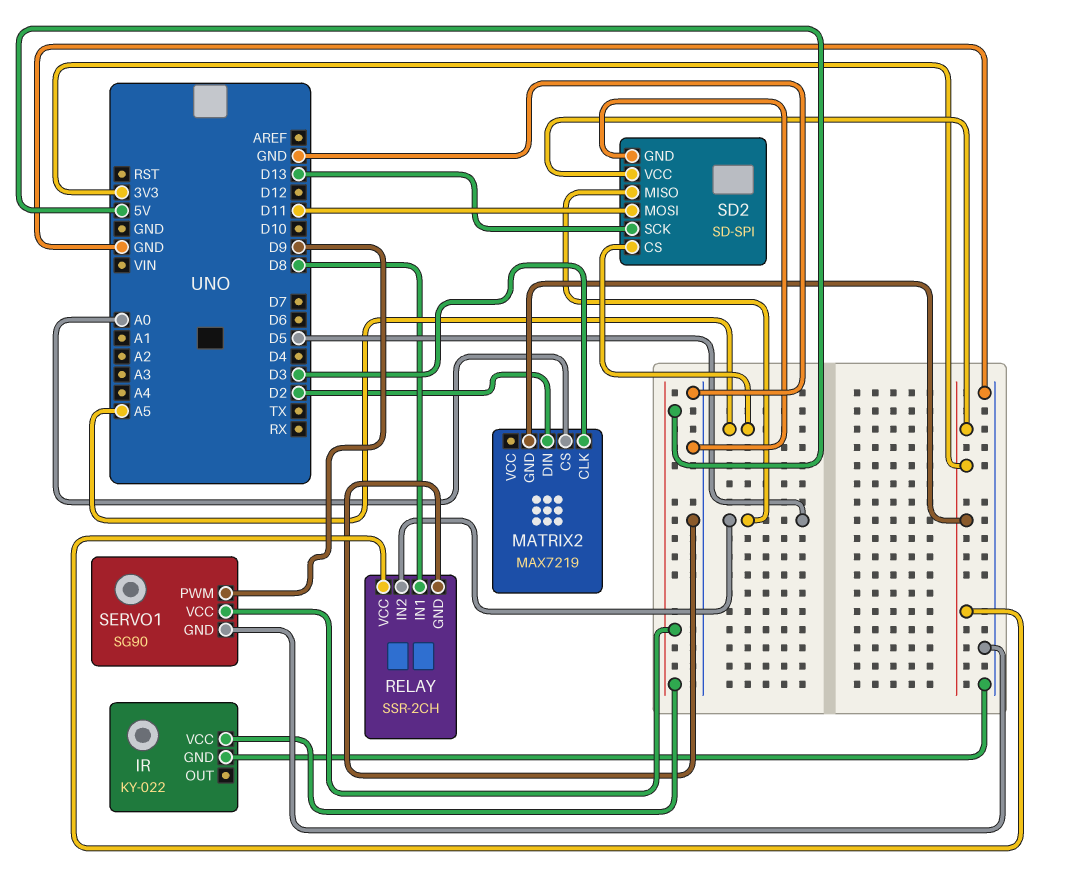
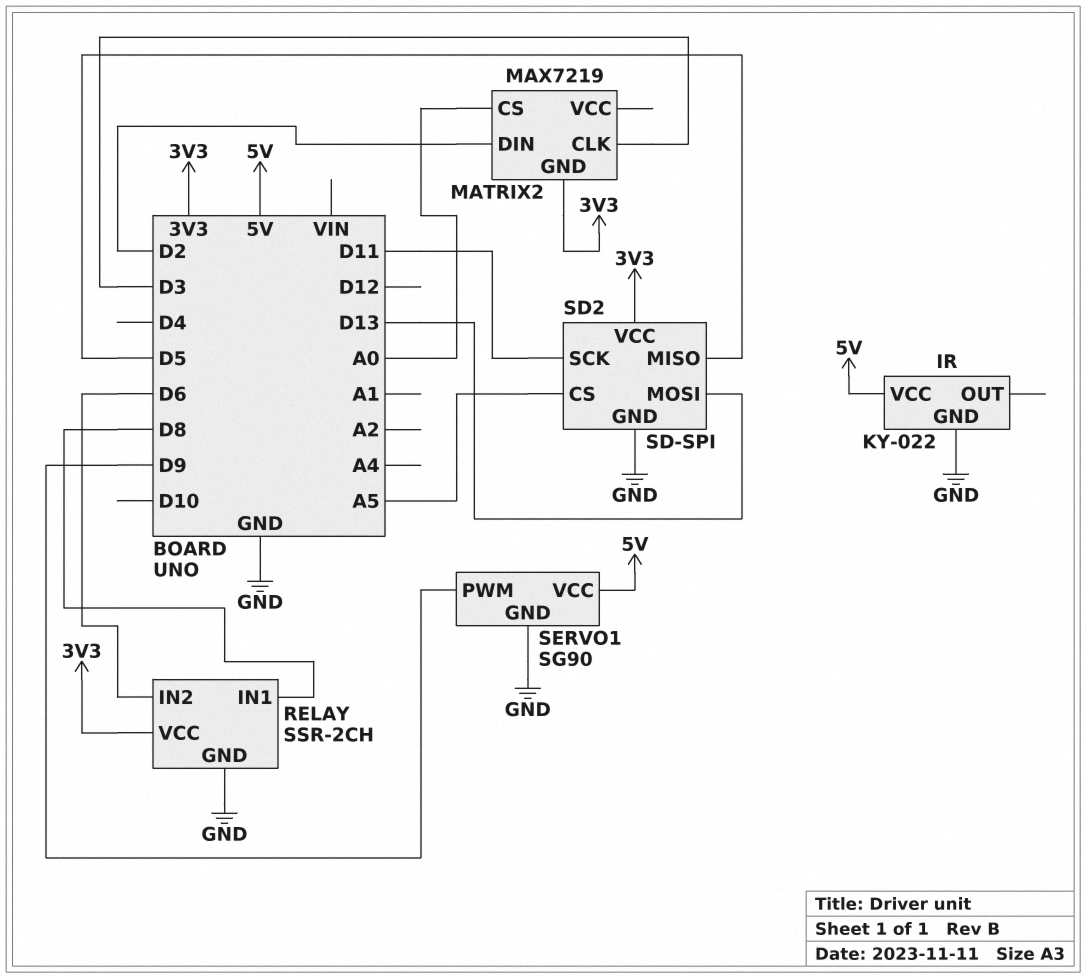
RELAY pin IN2: D5 -> D6
SD2 pin MOSI: D11 -> D13
SD2 pin SCK: D13 -> D11

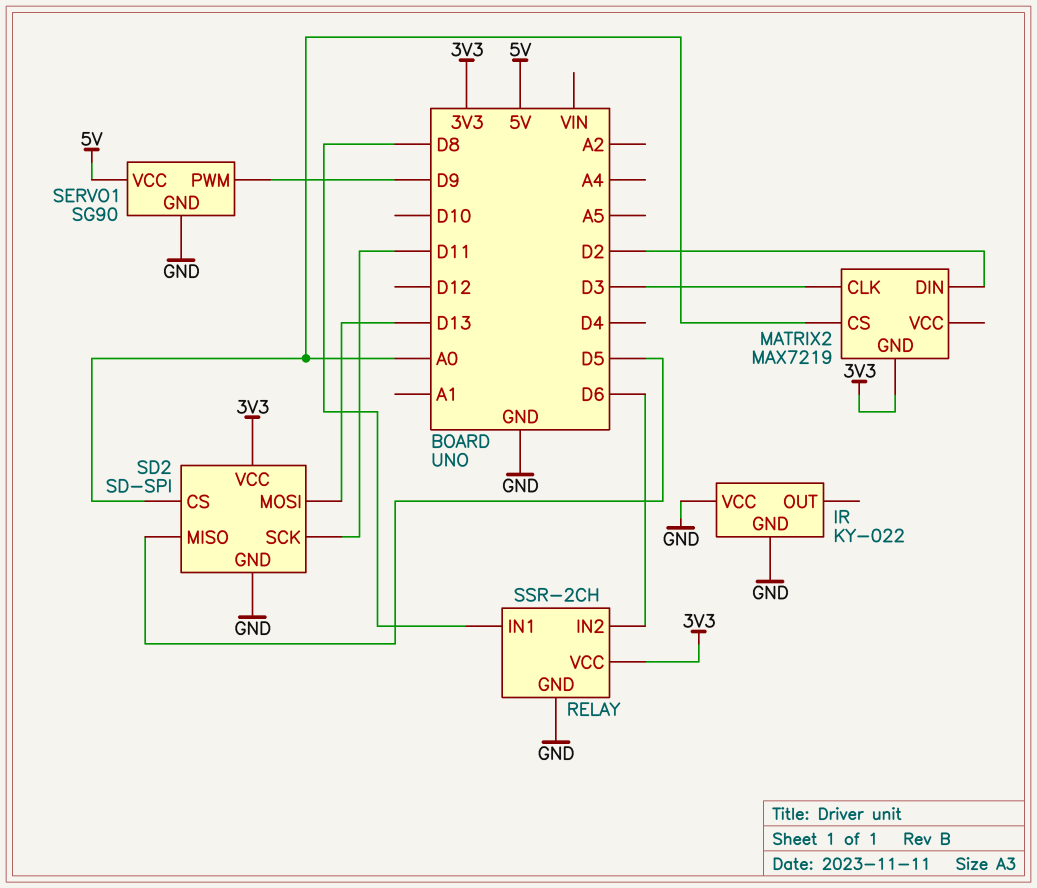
IR pin VCC: 5V -> GND
SD2 pin CS: A5 -> A0

